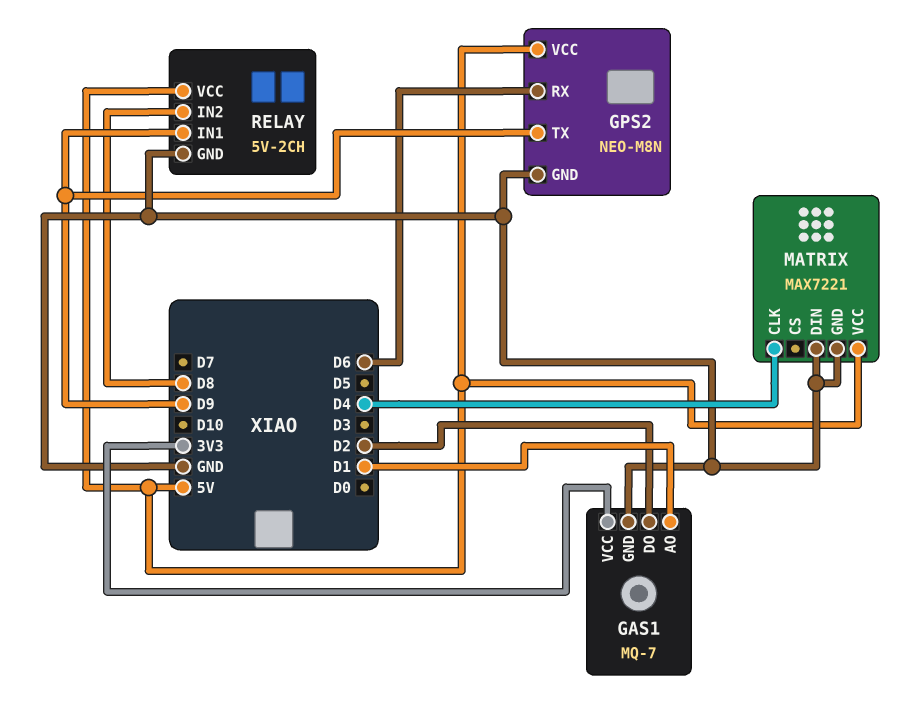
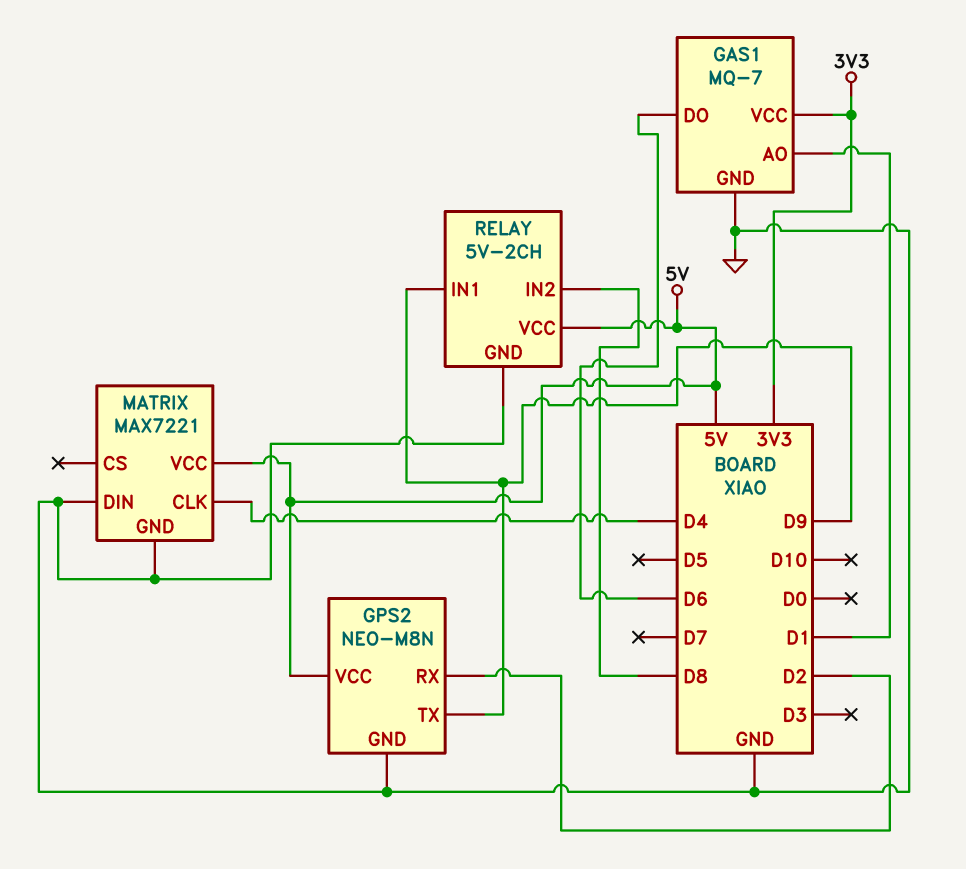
GAS1 pin DO: D2 -> D6
GPS2 pin RX: D6 -> D2

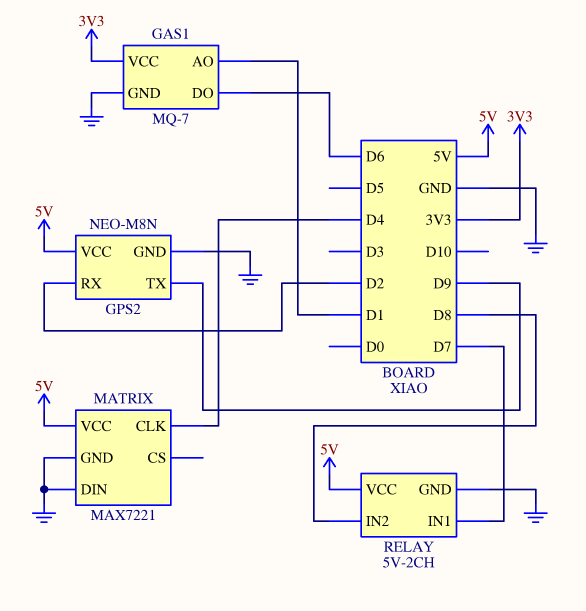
RELAY pin IN1: D9 -> D7

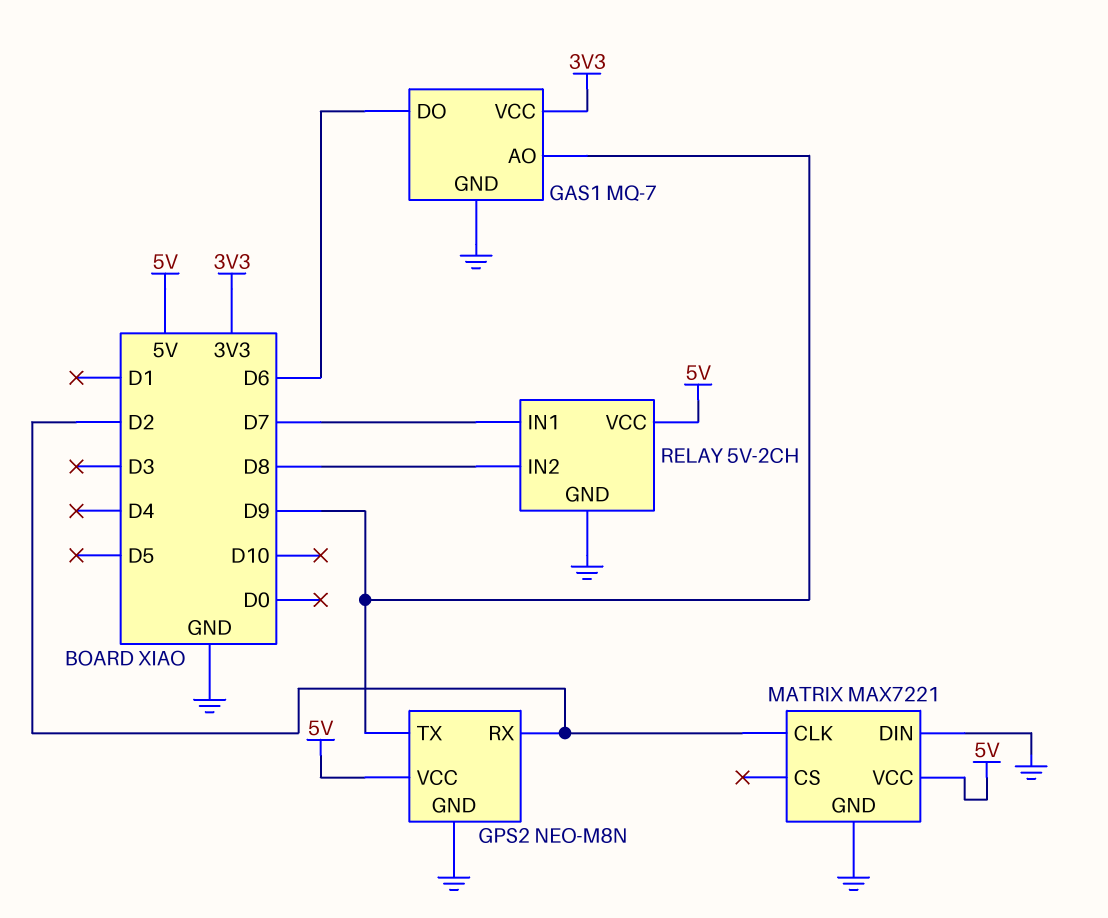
GAS1 pin AO: D1 -> D9
MATRIX pin CLK: D4 -> D2

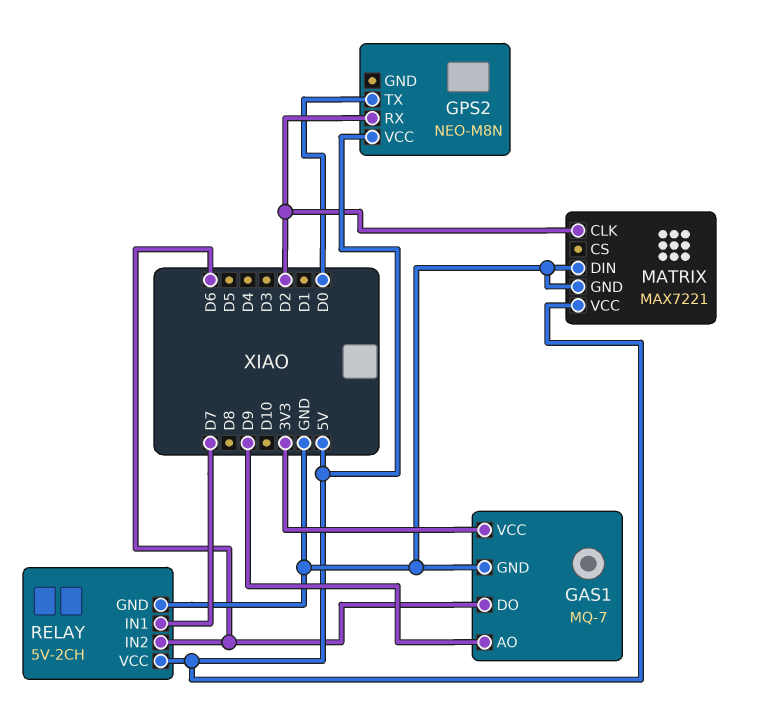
GPS2 pin GND: GND -> none
GPS2 pin TX: D9 -> D0
RELAY pin IN2: D8 -> D6

